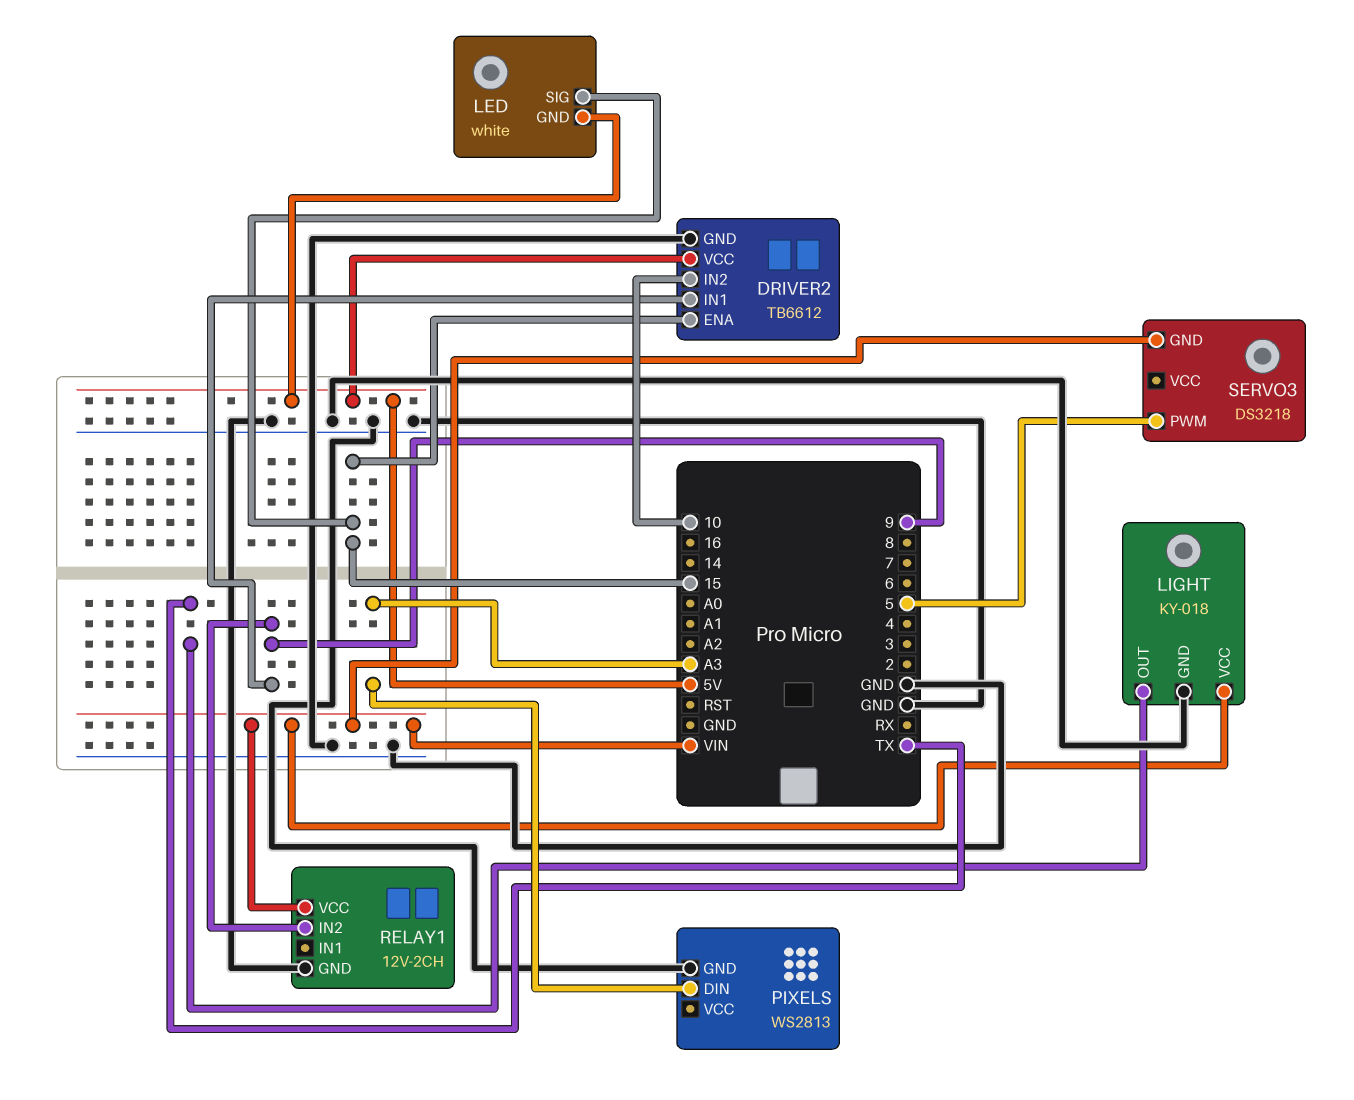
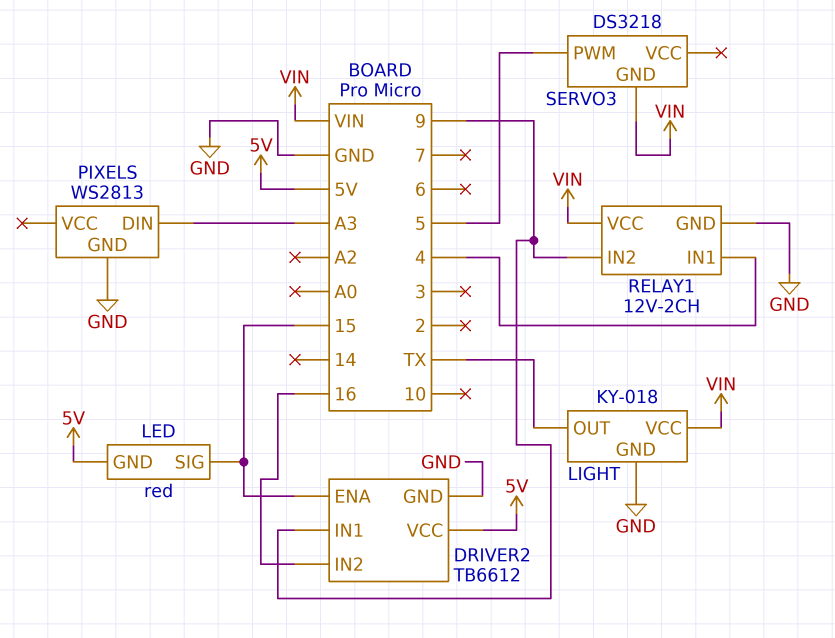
DRIVER2 pin IN2: 10 -> 16
LED: white -> red
RELAY1 pin IN1: none -> 4

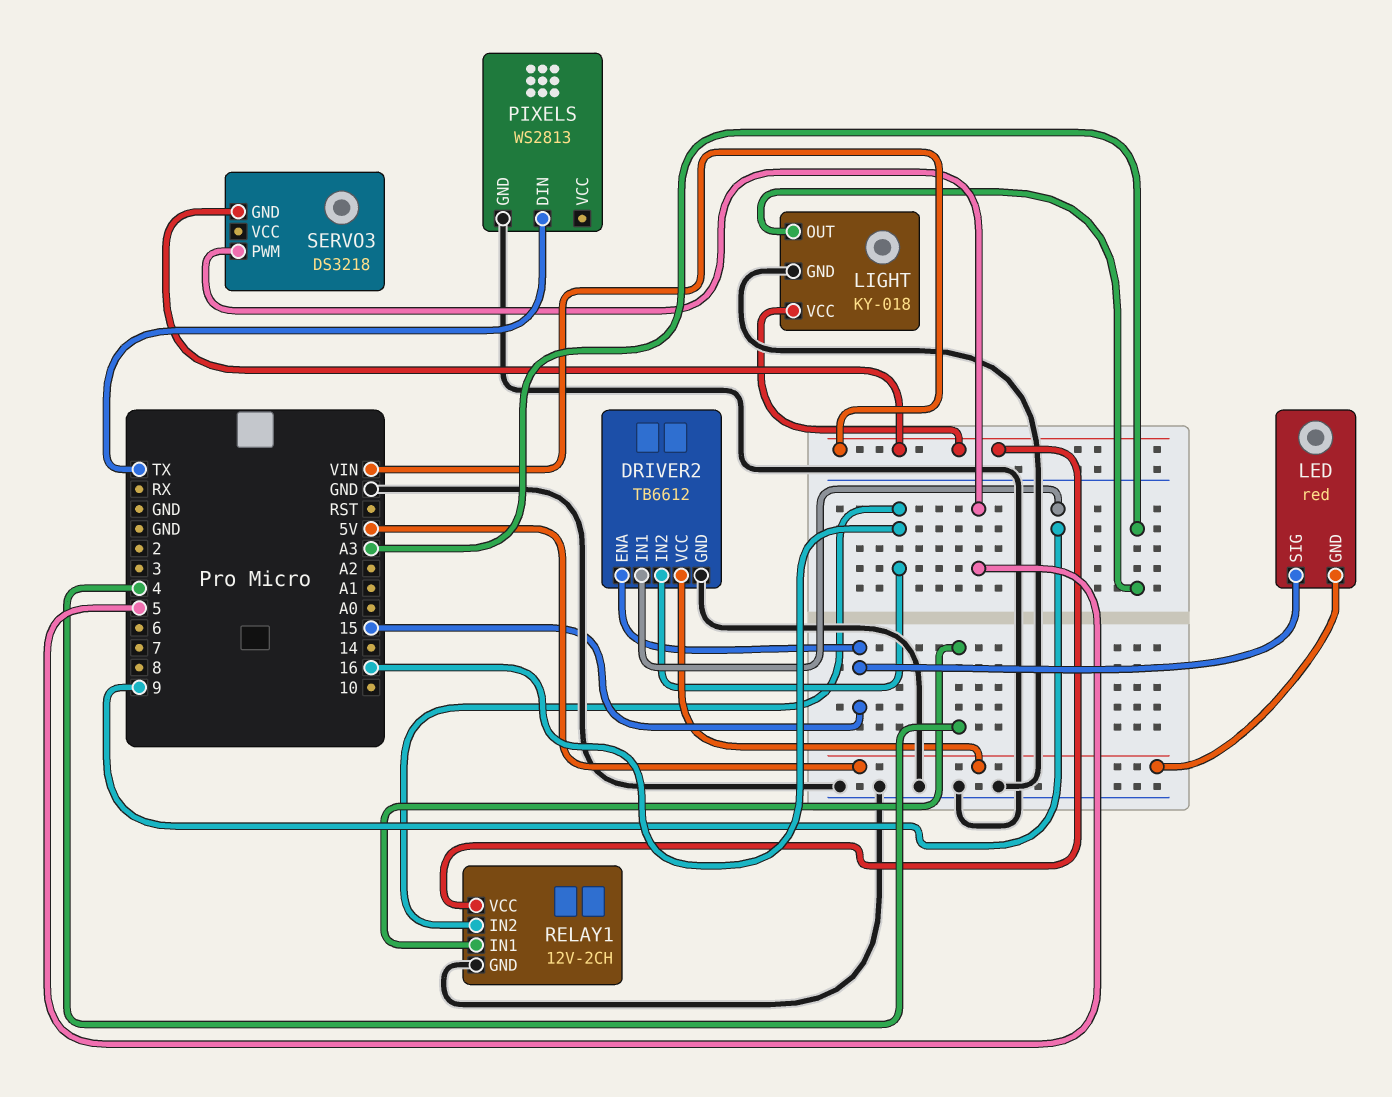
LIGHT pin OUT: TX -> A3
PIXELS pin DIN: A3 -> TX
RELAY1 pin IN2: 9 -> 16

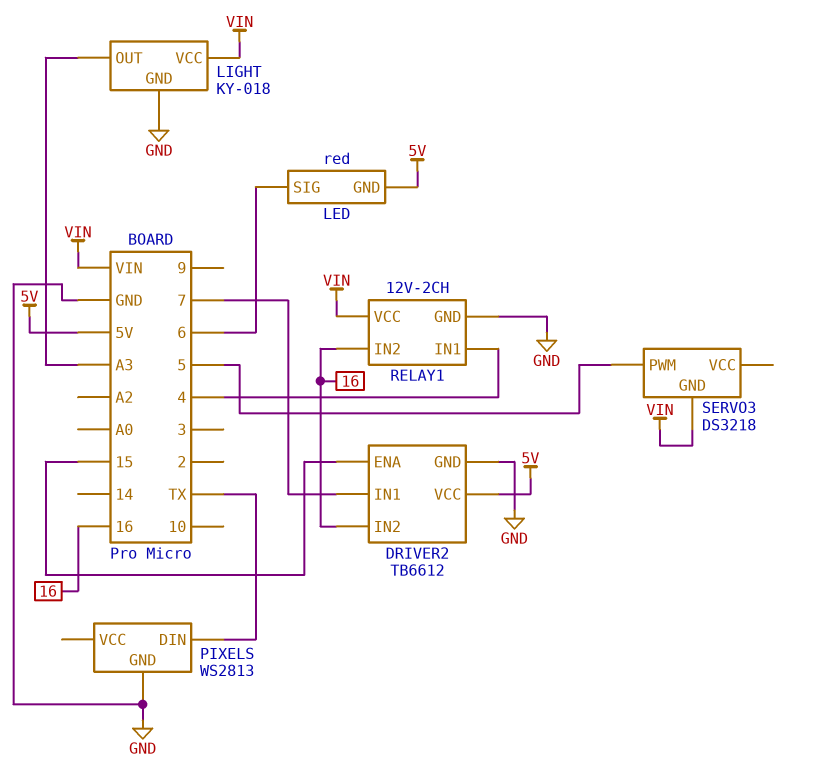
DRIVER2 pin IN1: 9 -> 7
LED pin SIG: 15 -> 6

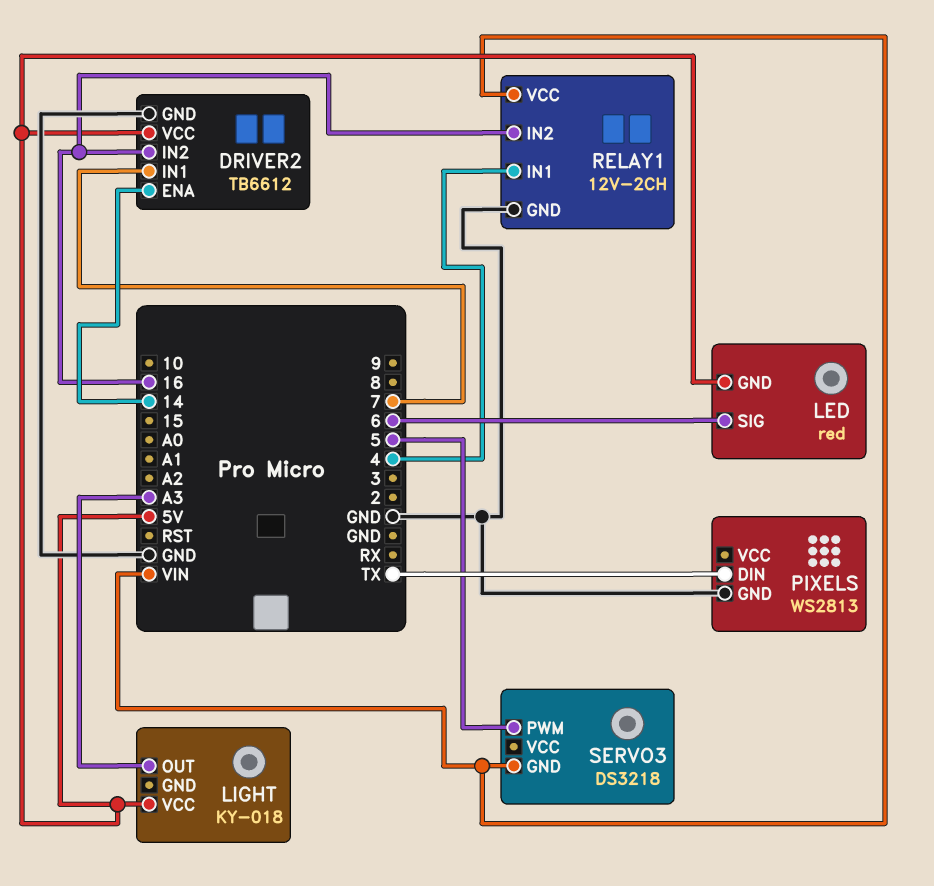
DRIVER2 pin ENA: 15 -> 14
LIGHT pin GND: GND -> none
LIGHT pin VCC: VIN -> 5V

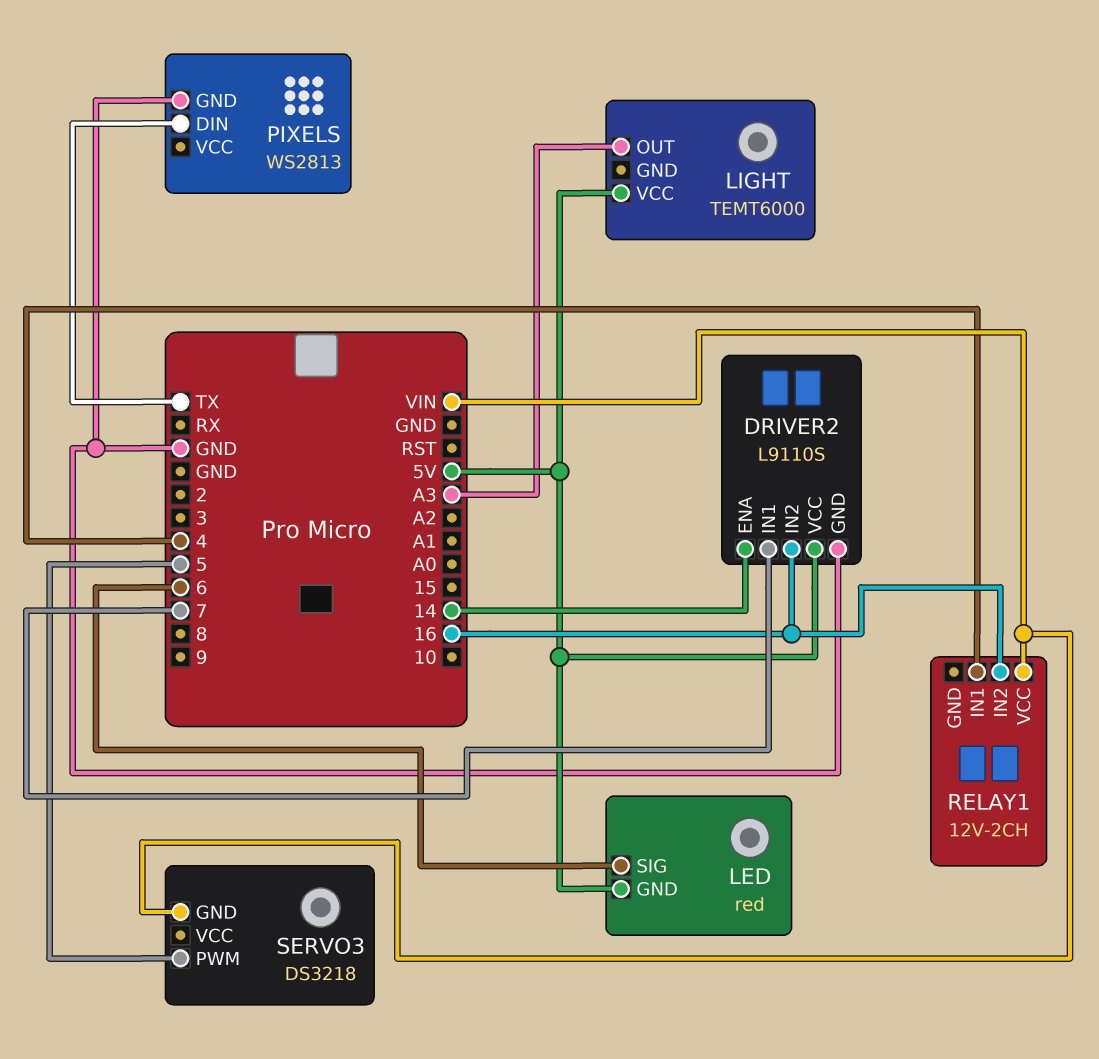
DRIVER2: TB6612 -> L9110S
LIGHT: KY-018 -> TEMT6000
RELAY1 pin GND: GND -> none

